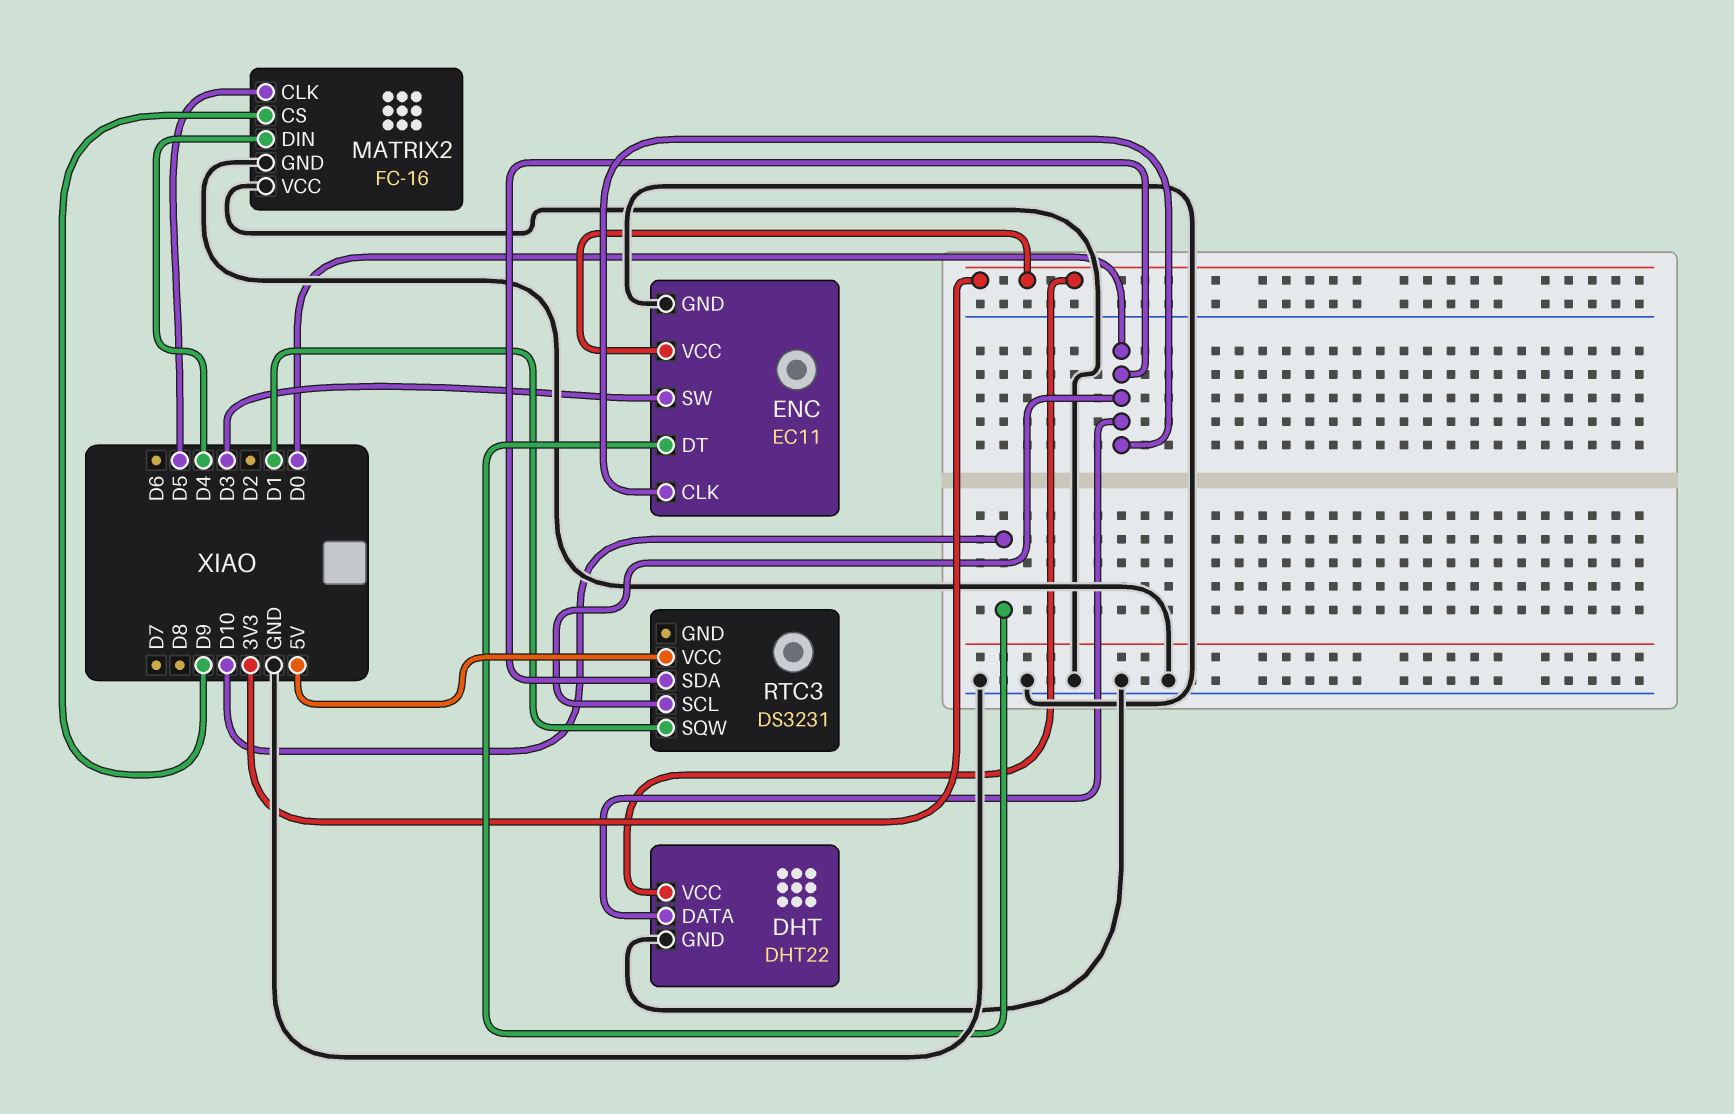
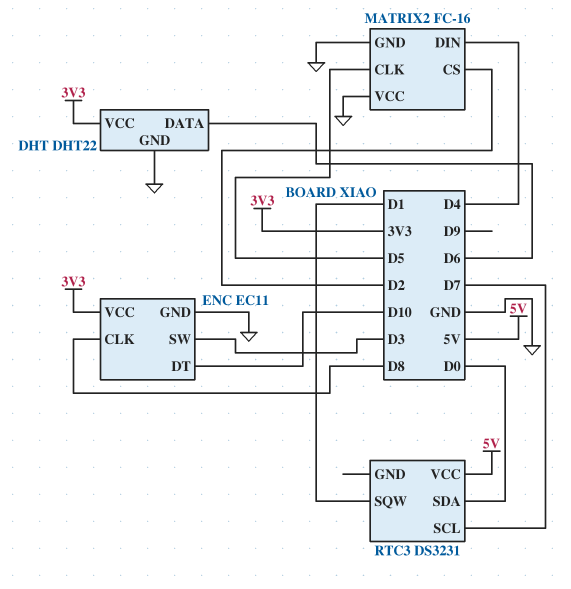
DHT pin DATA: D0 -> D6
ENC pin CLK: D0 -> D8
MATRIX2 pin CS: D9 -> D2
RTC3 pin SCL: D0 -> D7

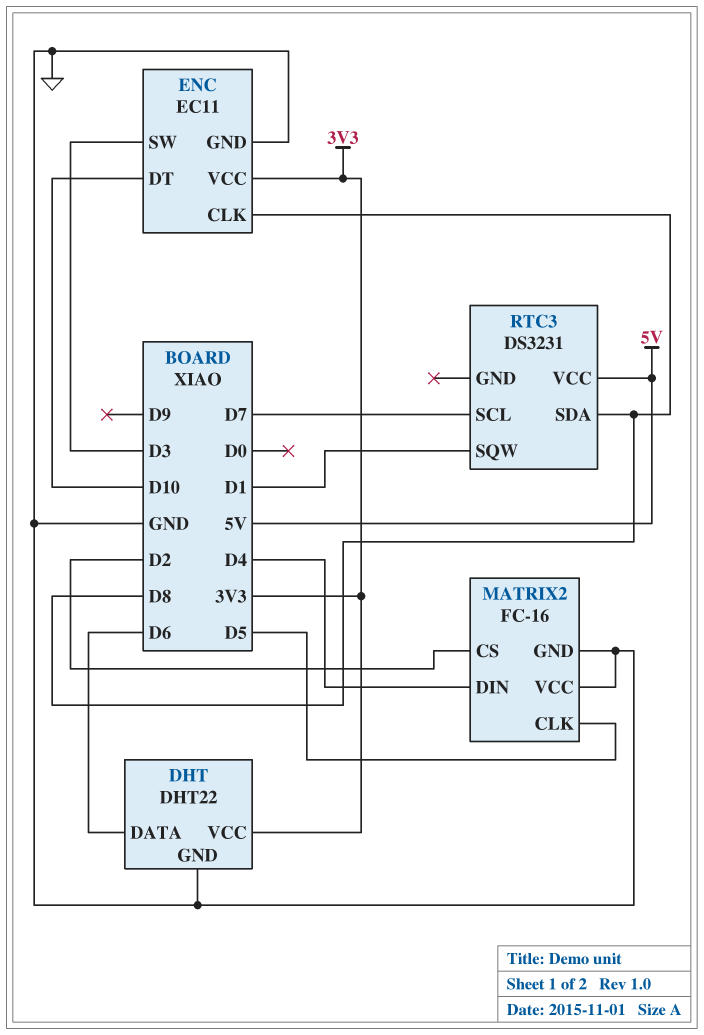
RTC3 pin SDA: D0 -> D8

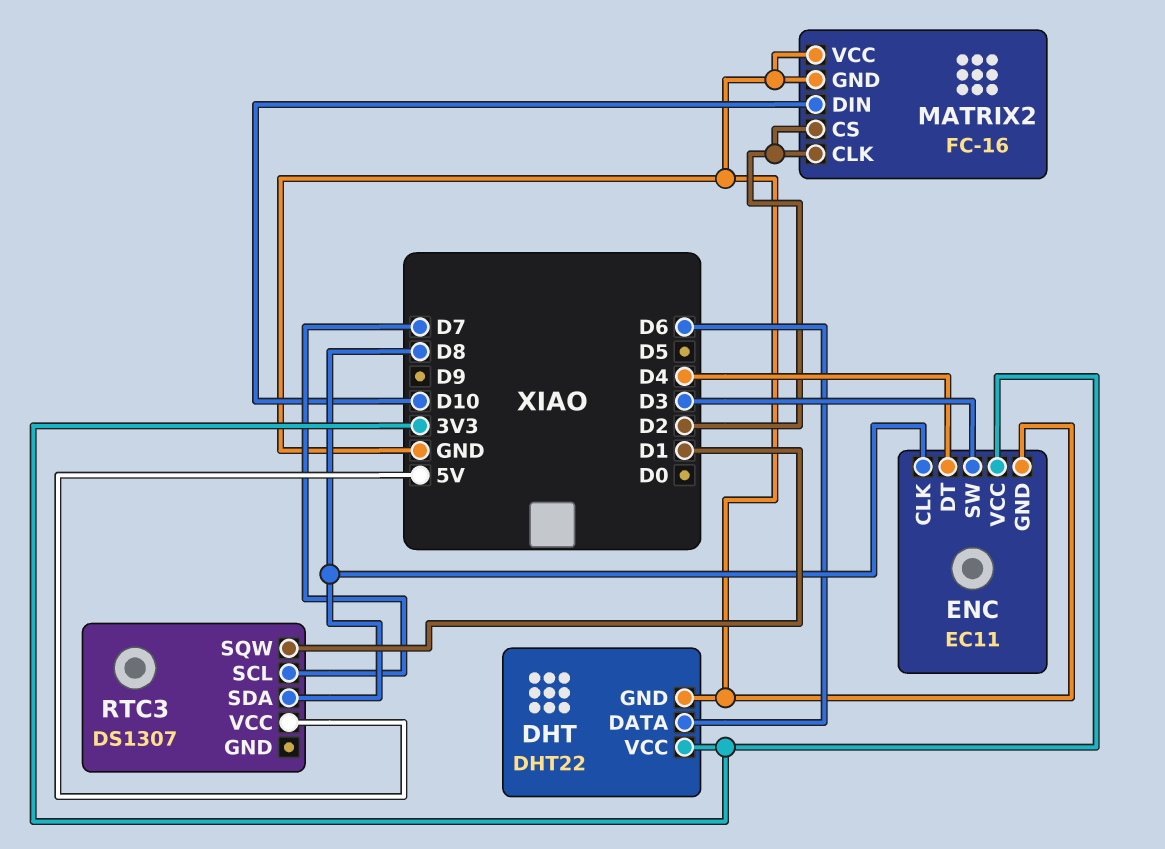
ENC pin DT: D10 -> D4
MATRIX2 pin CLK: D5 -> D2
MATRIX2 pin DIN: D4 -> D10
RTC3: DS3231 -> DS1307

